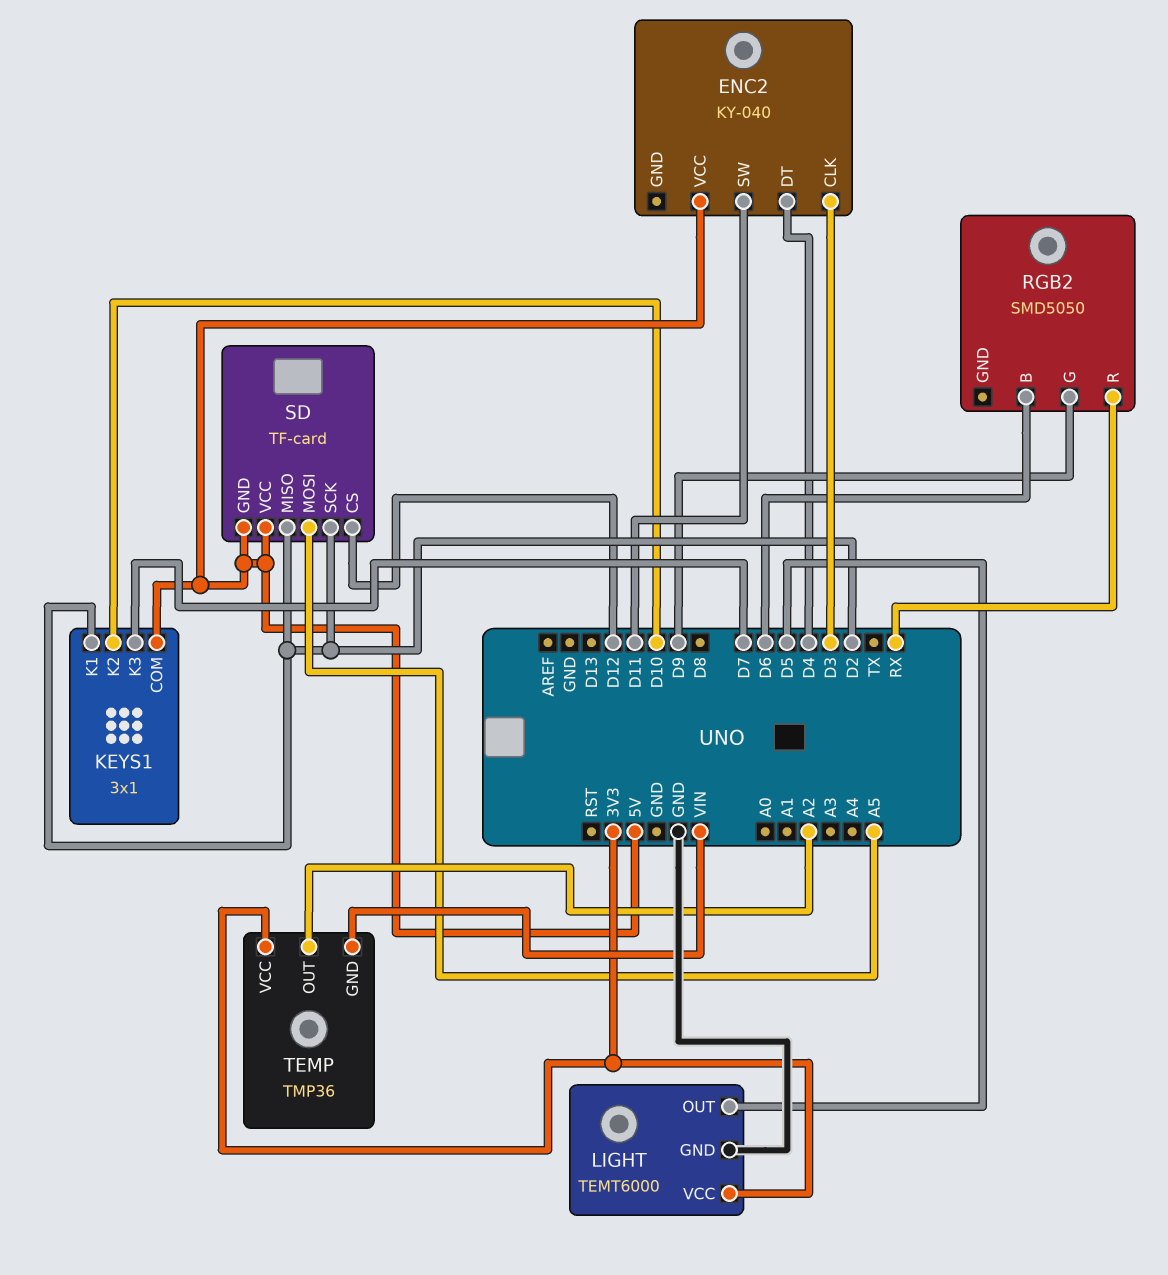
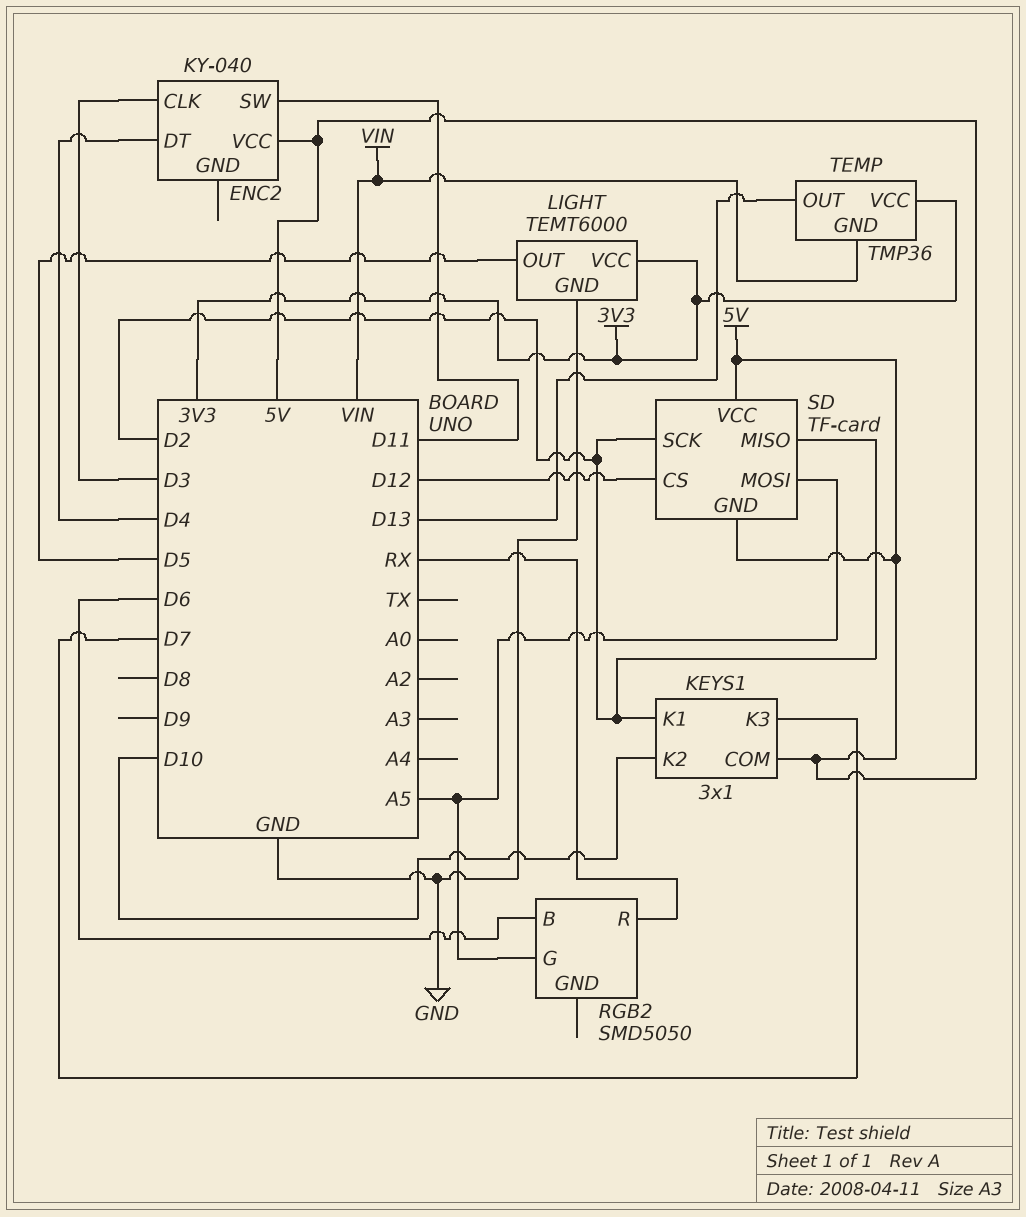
RGB2 pin G: D9 -> A5
TEMP pin OUT: A2 -> D13

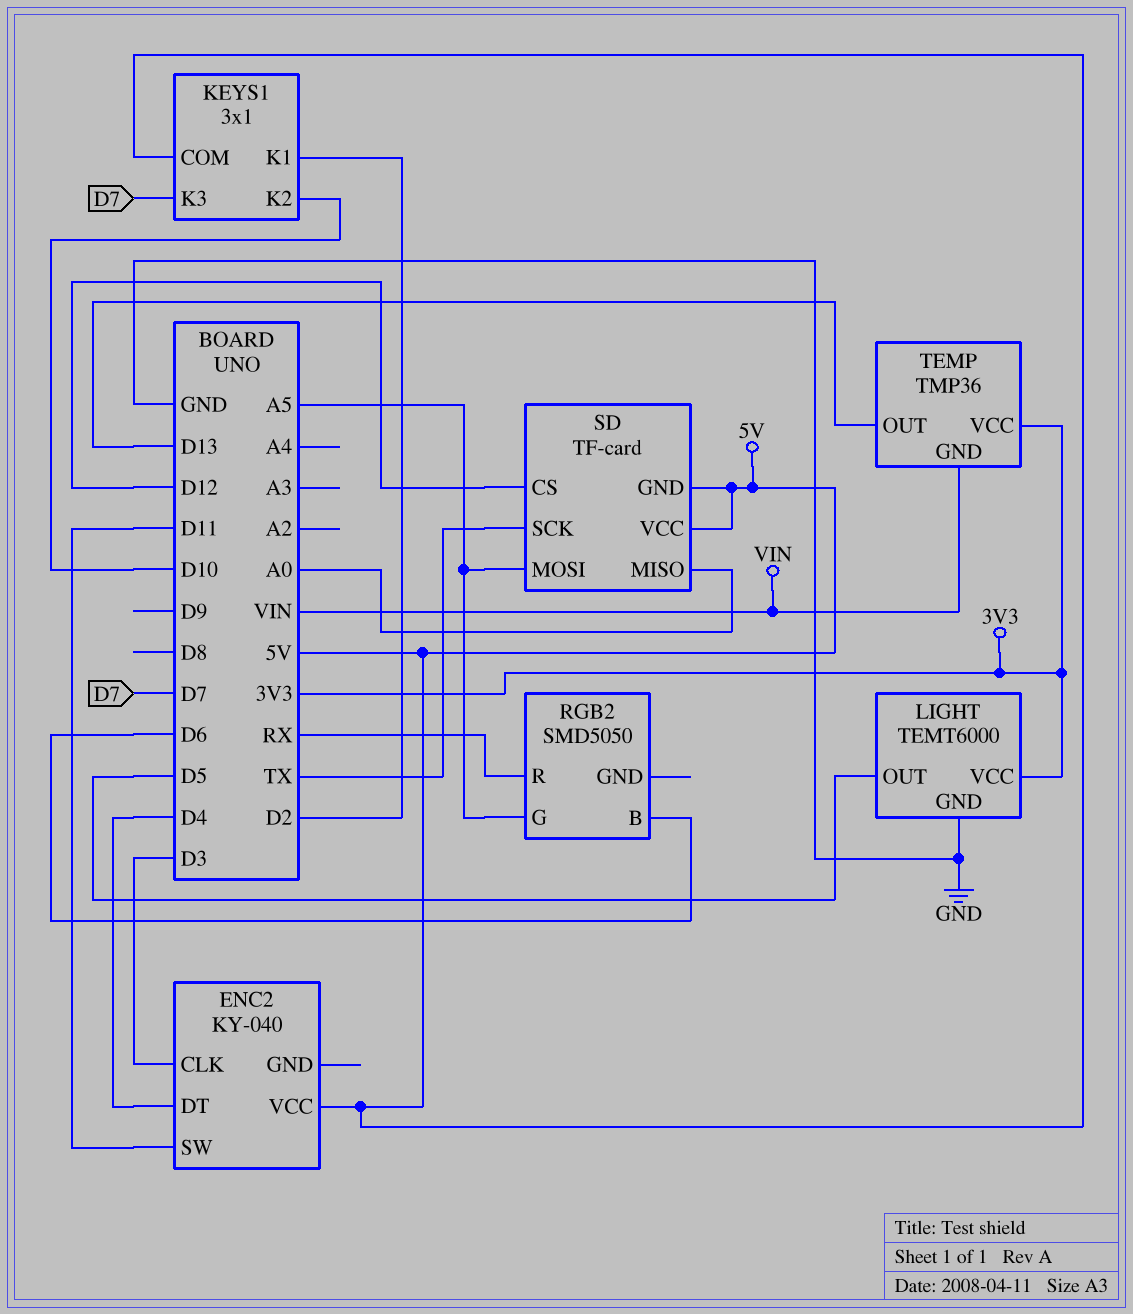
SD pin MISO: D2 -> A0
SD pin SCK: D2 -> TX

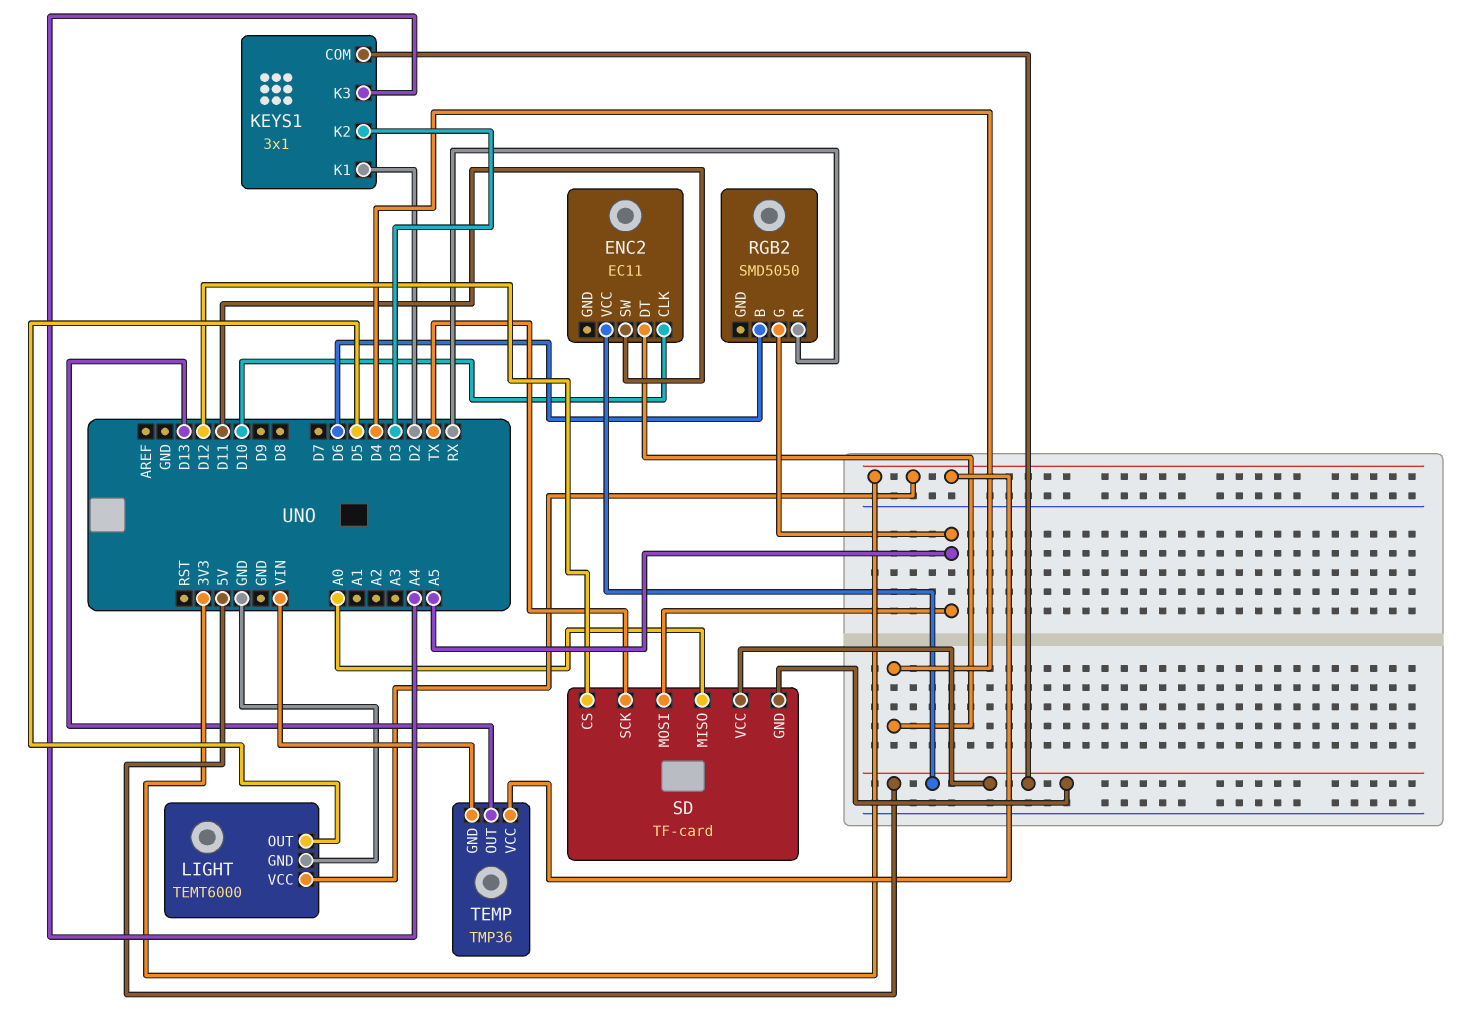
ENC2: KY-040 -> EC11
ENC2 pin CLK: D3 -> D10
KEYS1 pin K2: D10 -> D3
KEYS1 pin K3: D7 -> A4

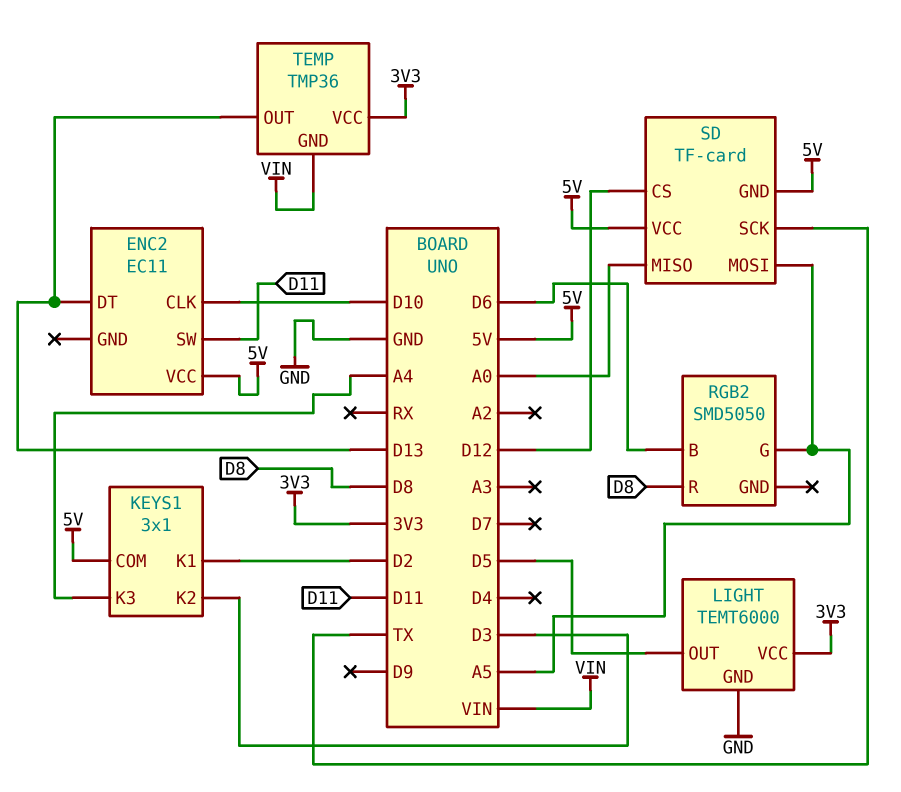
ENC2 pin DT: D4 -> D13
RGB2 pin R: RX -> D8

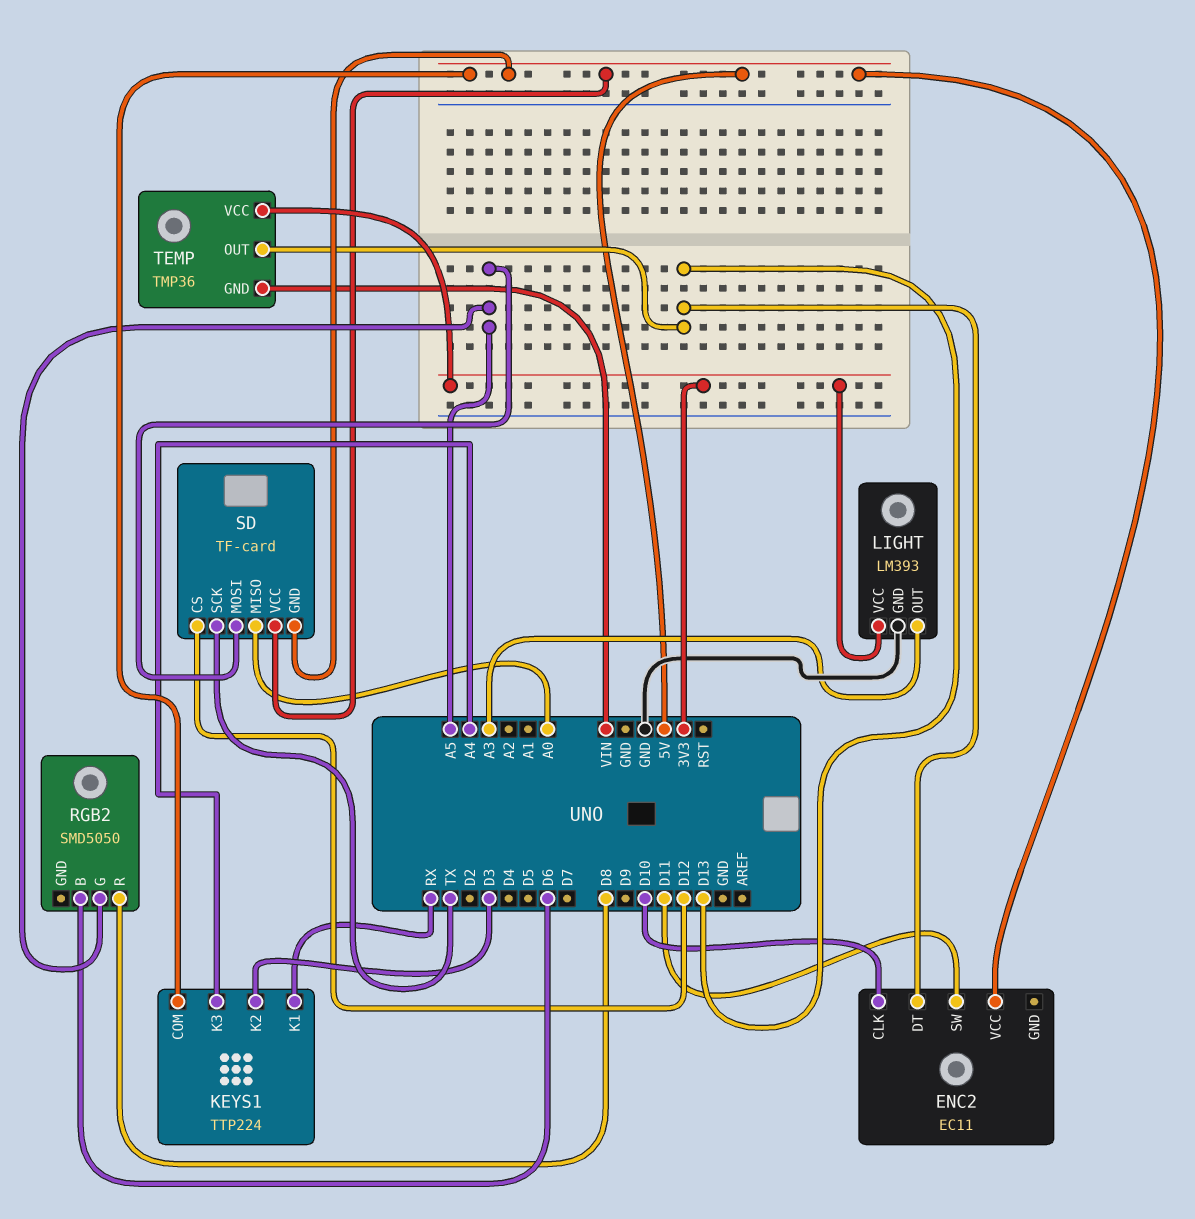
KEYS1: 3x1 -> TTP224
KEYS1 pin K1: D2 -> RX
LIGHT: TEMT6000 -> LM393
LIGHT pin OUT: D5 -> A3

